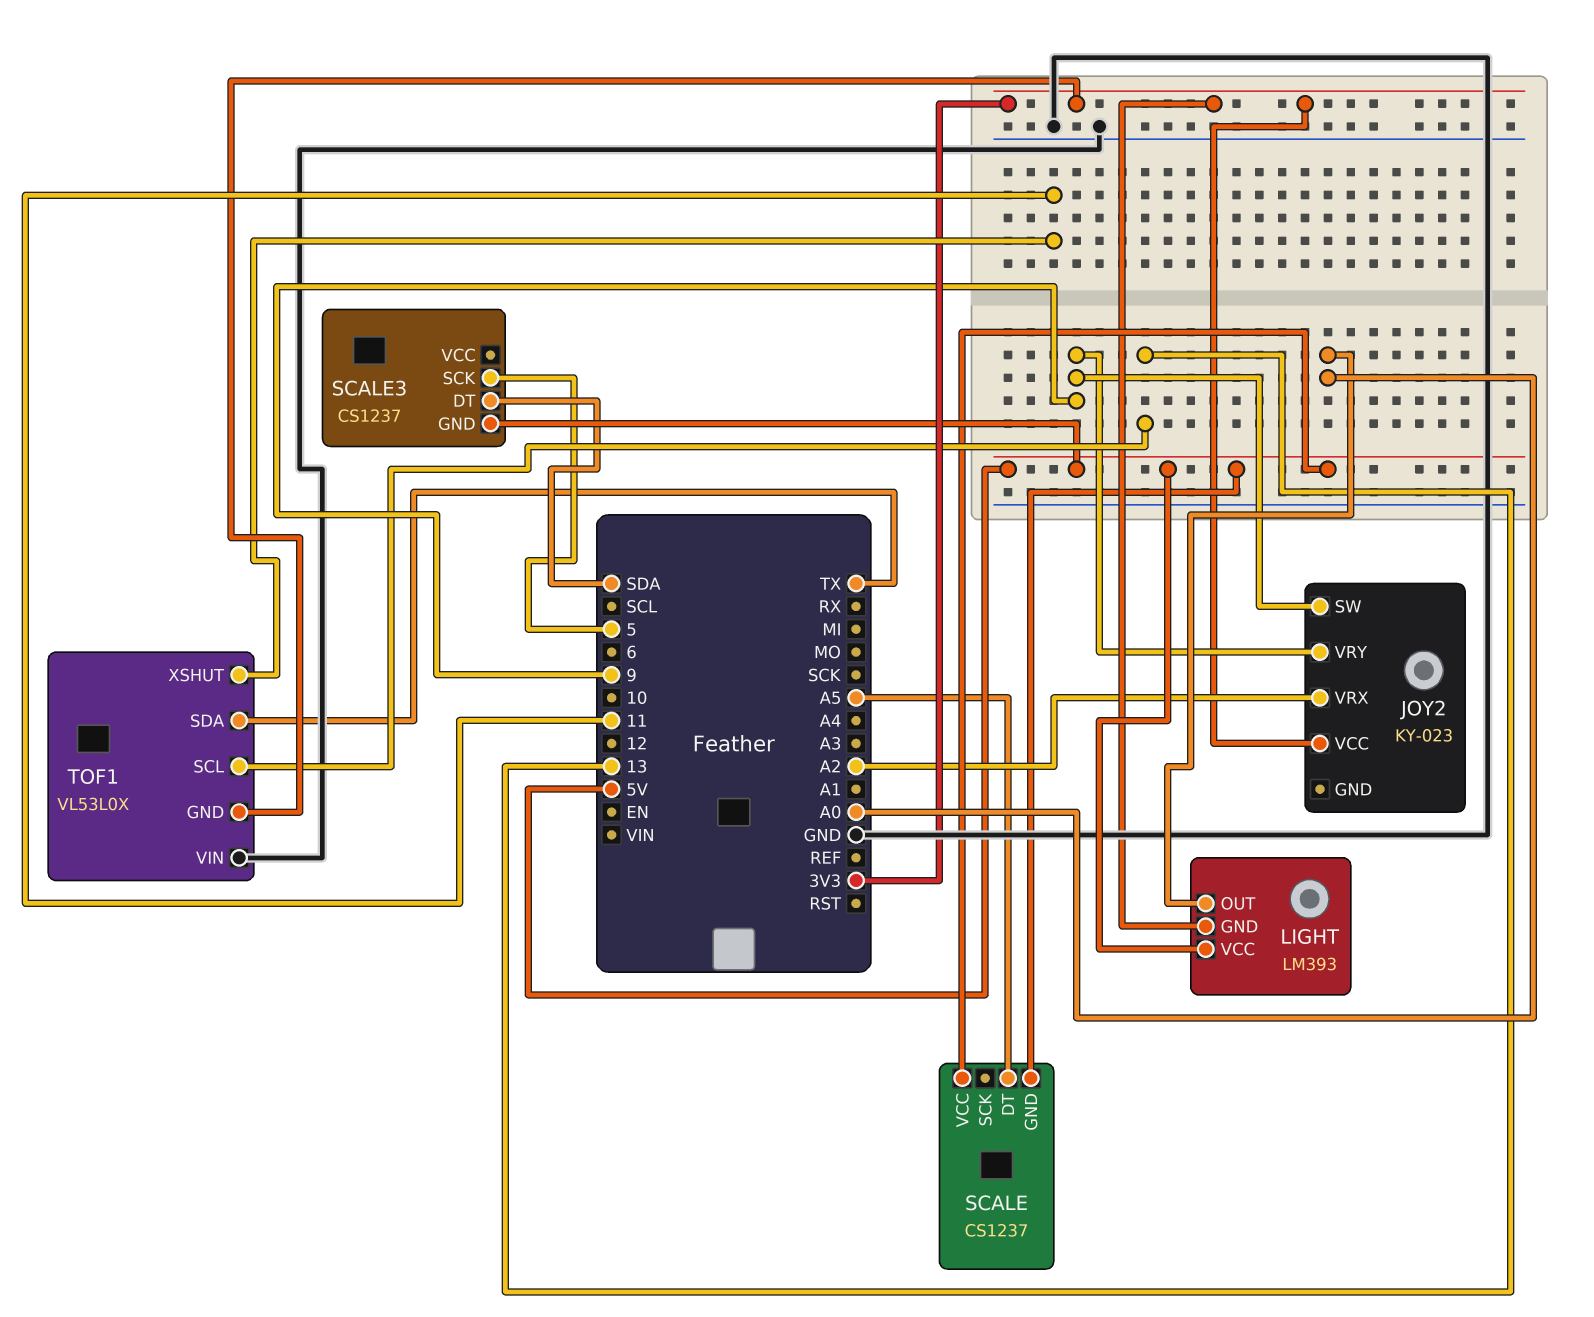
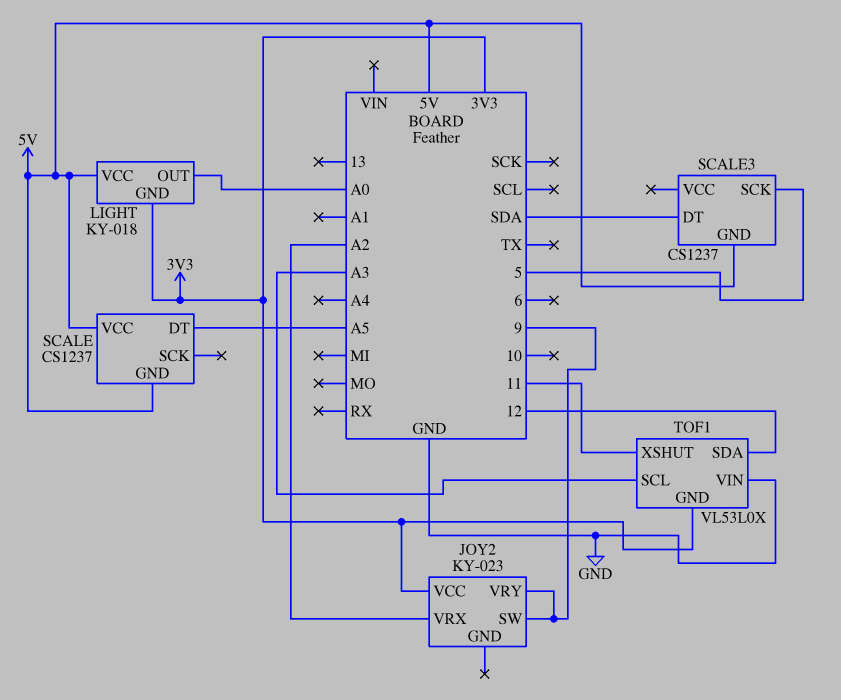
LIGHT: LM393 -> KY-018
TOF1 pin SCL: 13 -> A3
TOF1 pin SDA: TX -> 12

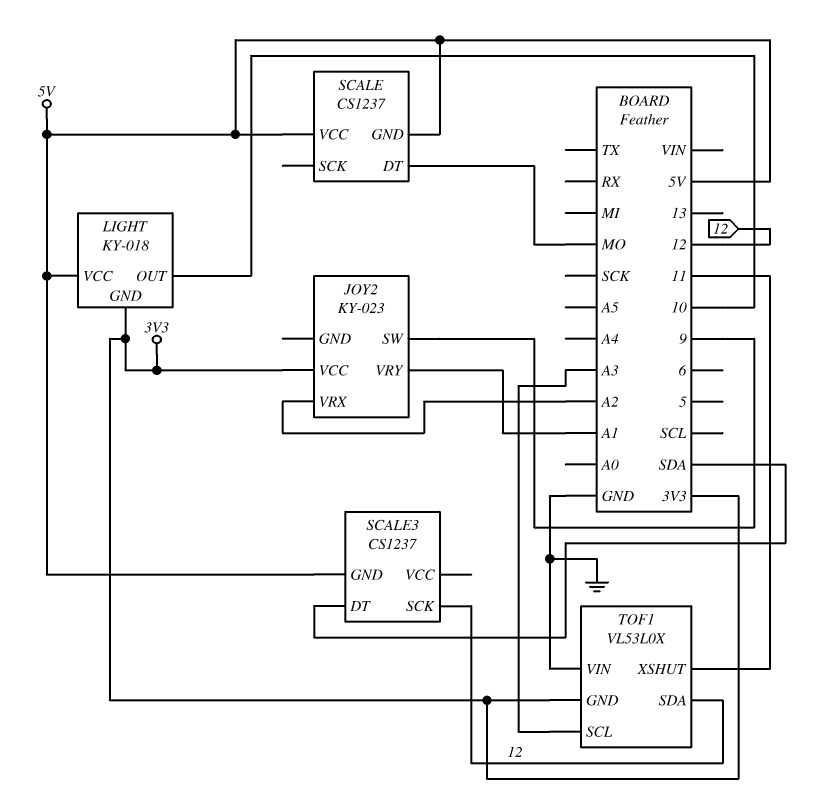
JOY2 pin VRY: 9 -> A1
LIGHT pin OUT: A0 -> 10
SCALE pin DT: A5 -> MO
SCALE3 pin SCK: 5 -> 12

